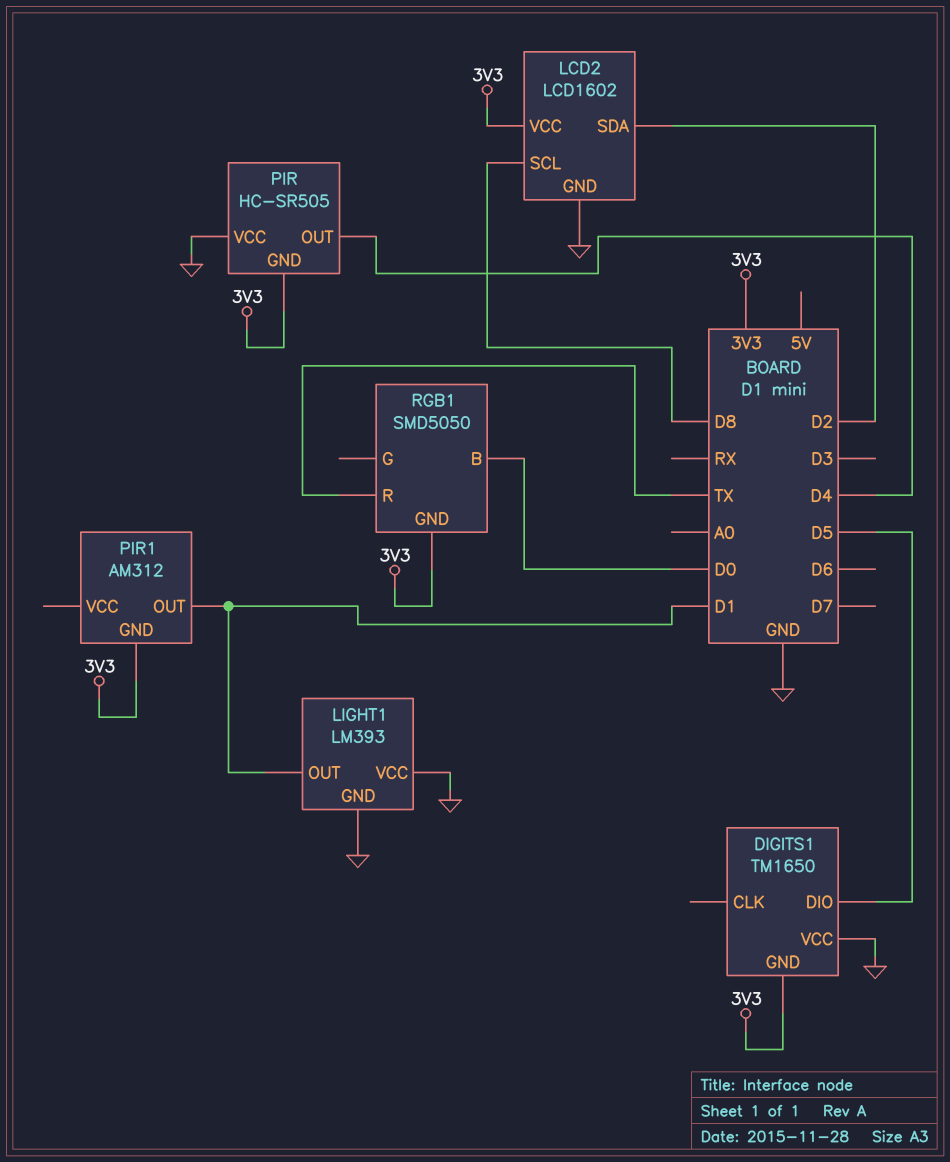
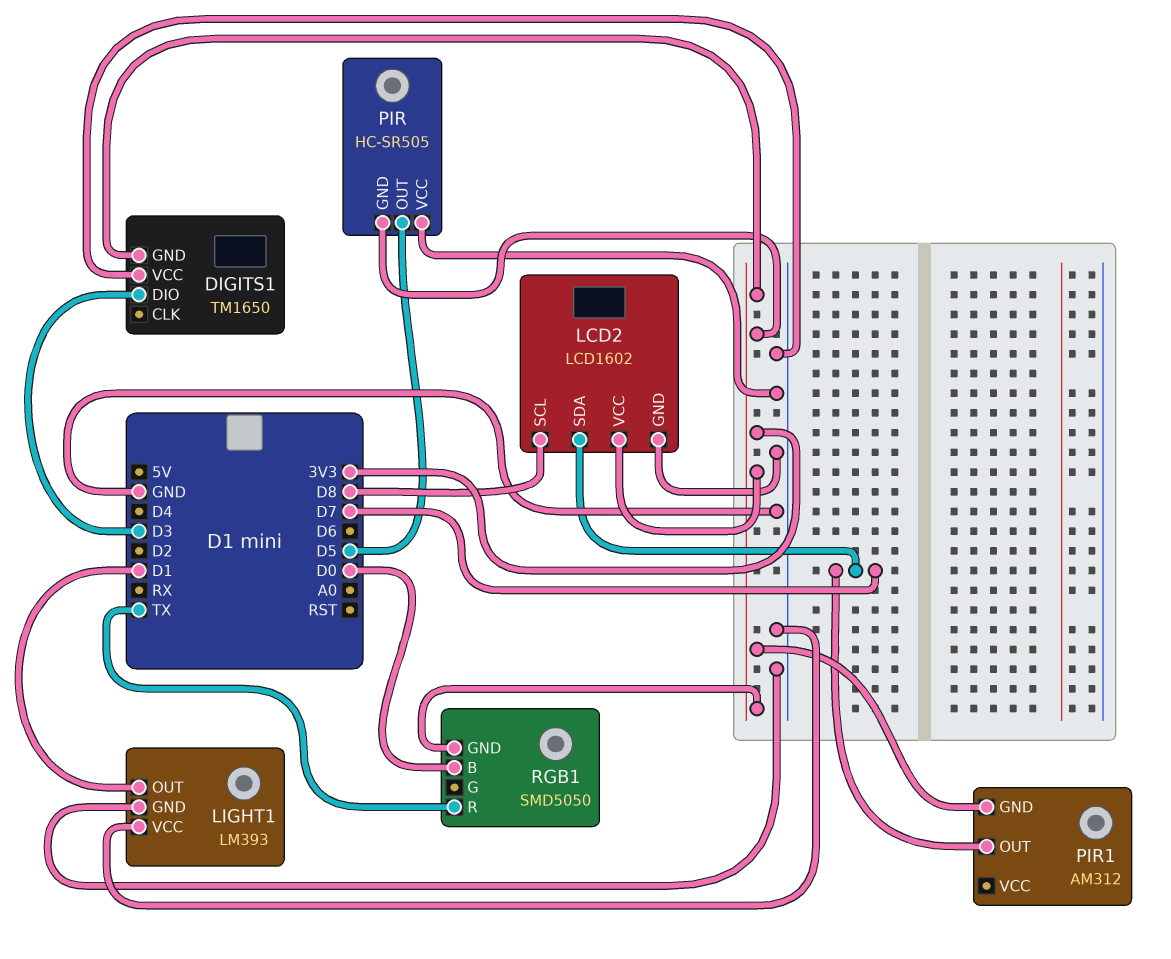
DIGITS1 pin DIO: D5 -> D3
LCD2 pin SDA: D2 -> D7
PIR pin OUT: D4 -> D5
PIR1 pin OUT: D1 -> D7

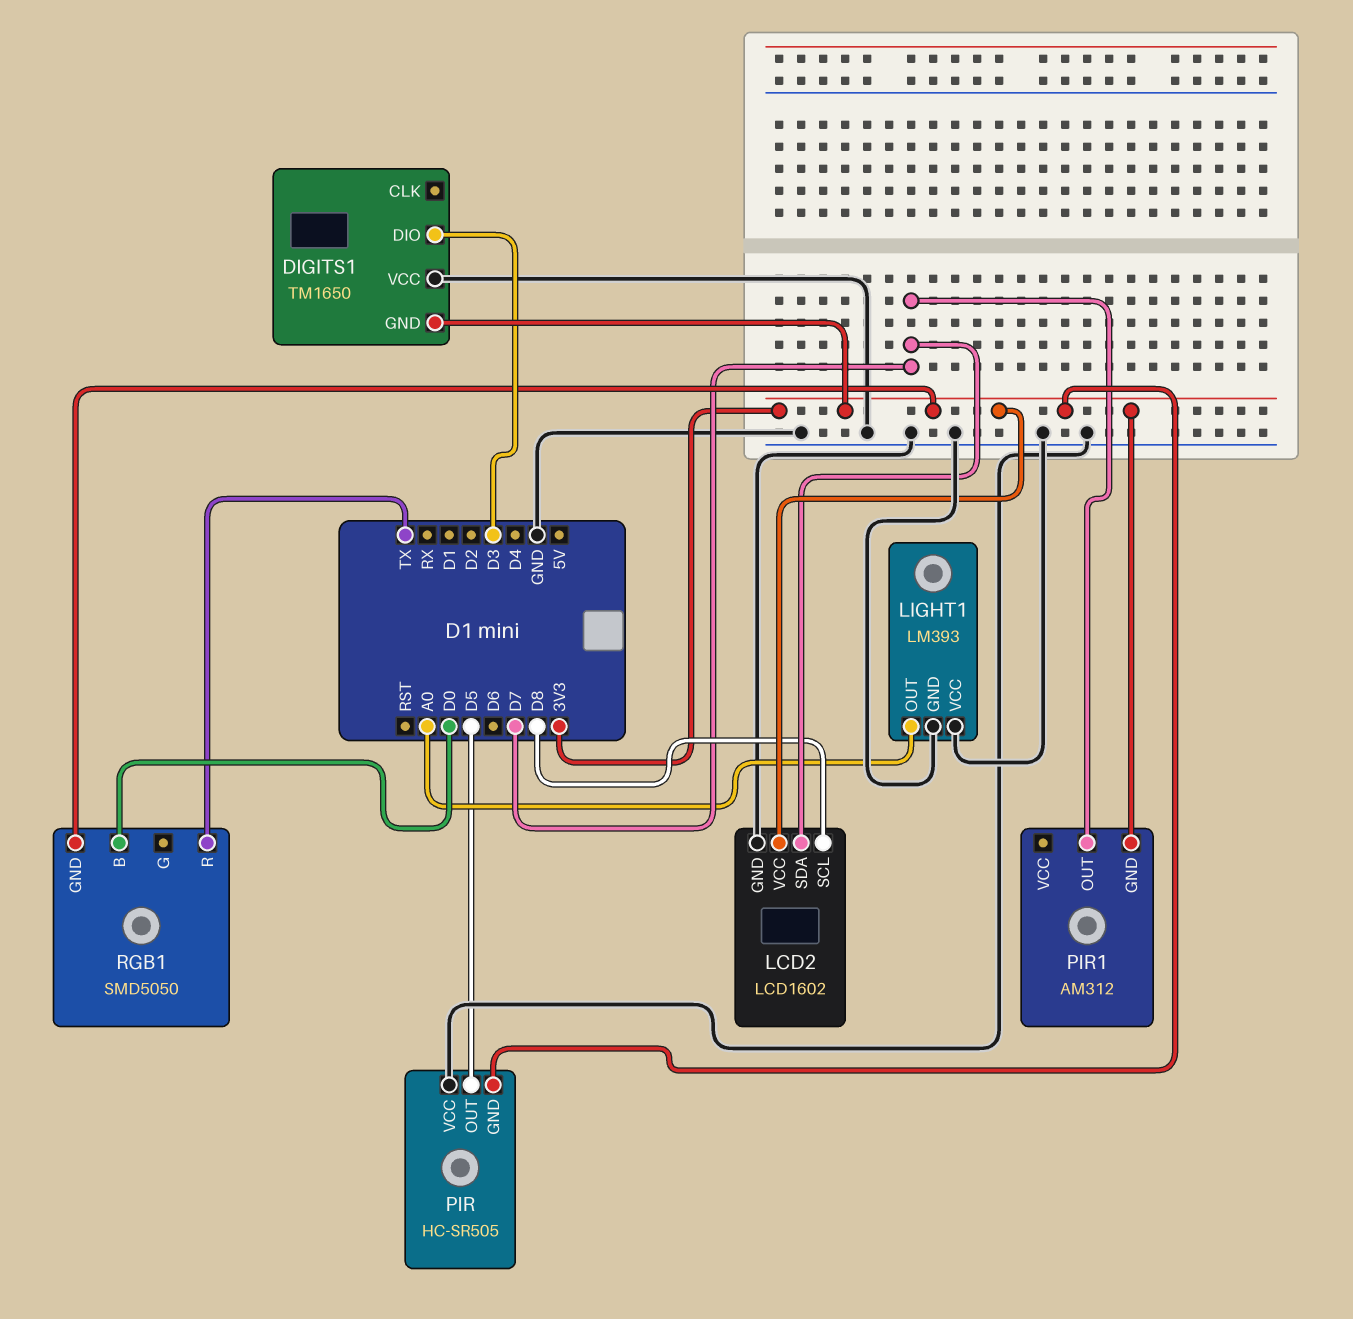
LIGHT1 pin OUT: D1 -> A0

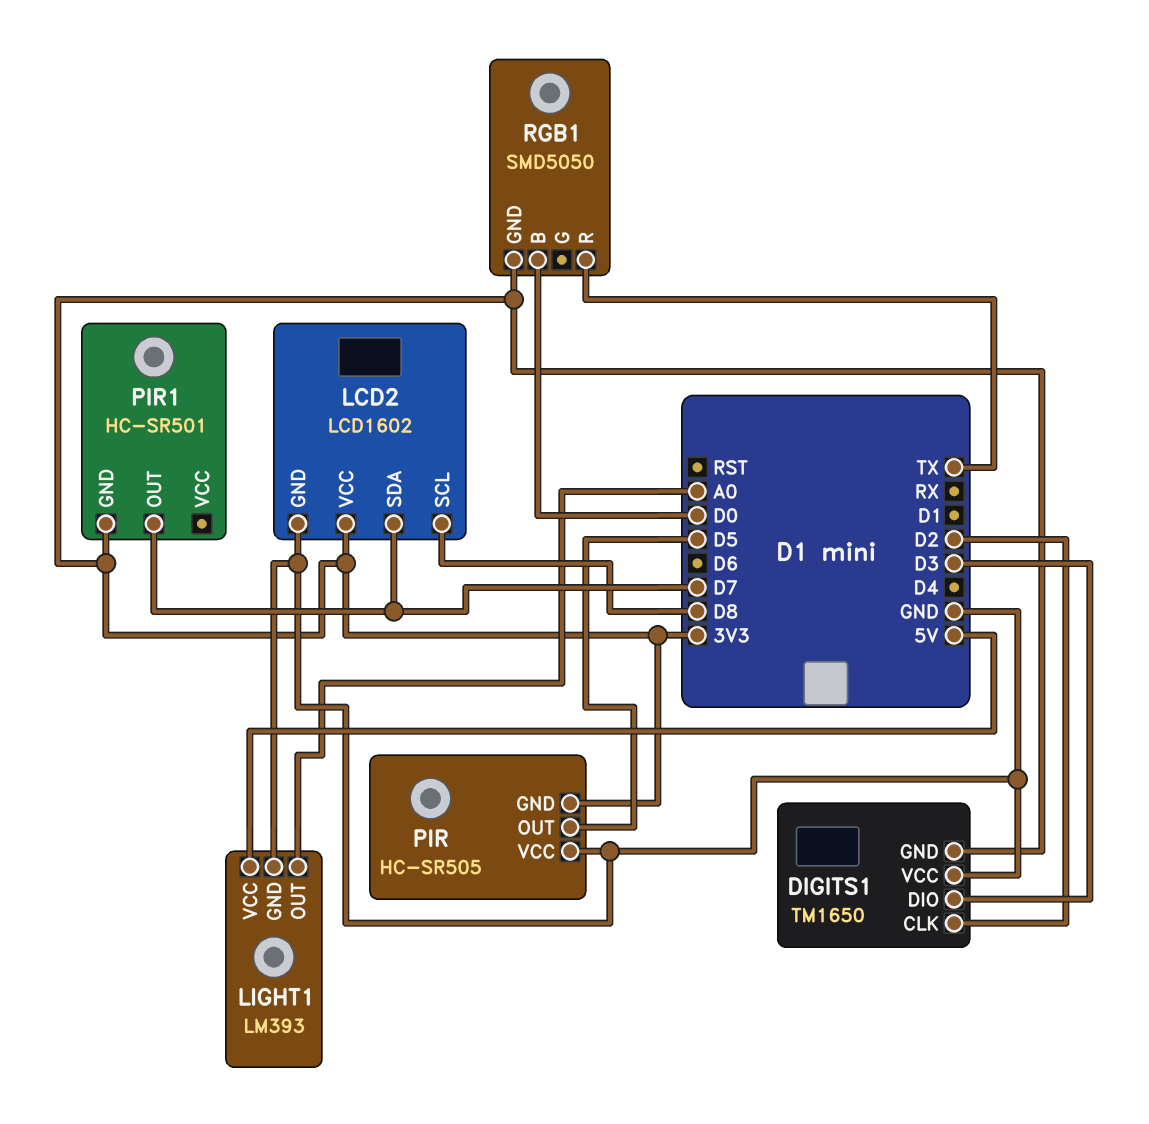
DIGITS1 pin CLK: none -> D2
LIGHT1 pin VCC: GND -> 5V
PIR1: AM312 -> HC-SR501

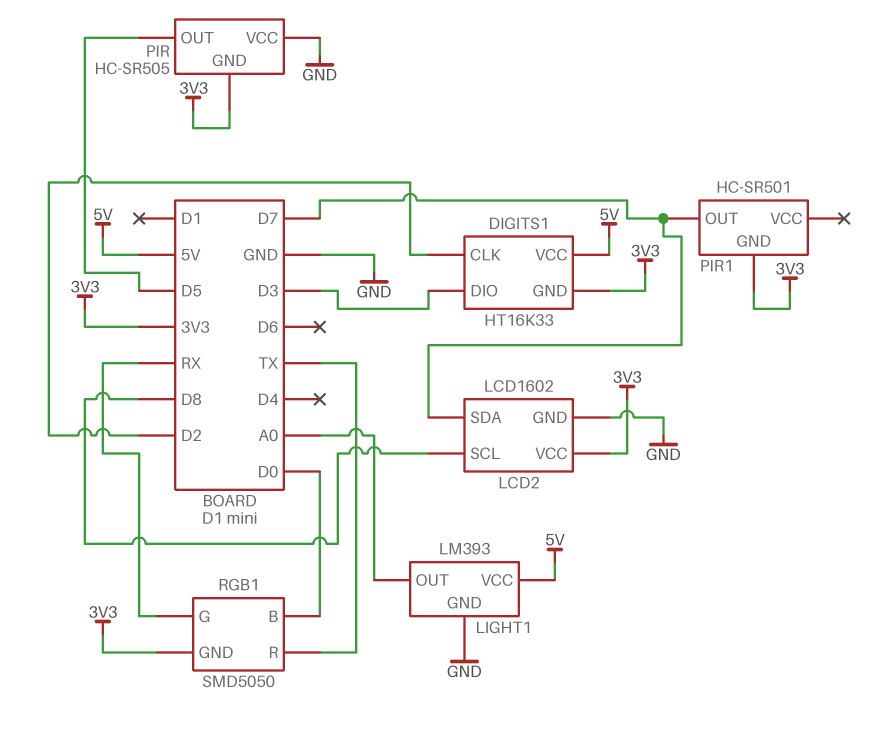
DIGITS1: TM1650 -> HT16K33
DIGITS1 pin VCC: GND -> 5V
RGB1 pin G: none -> RX

